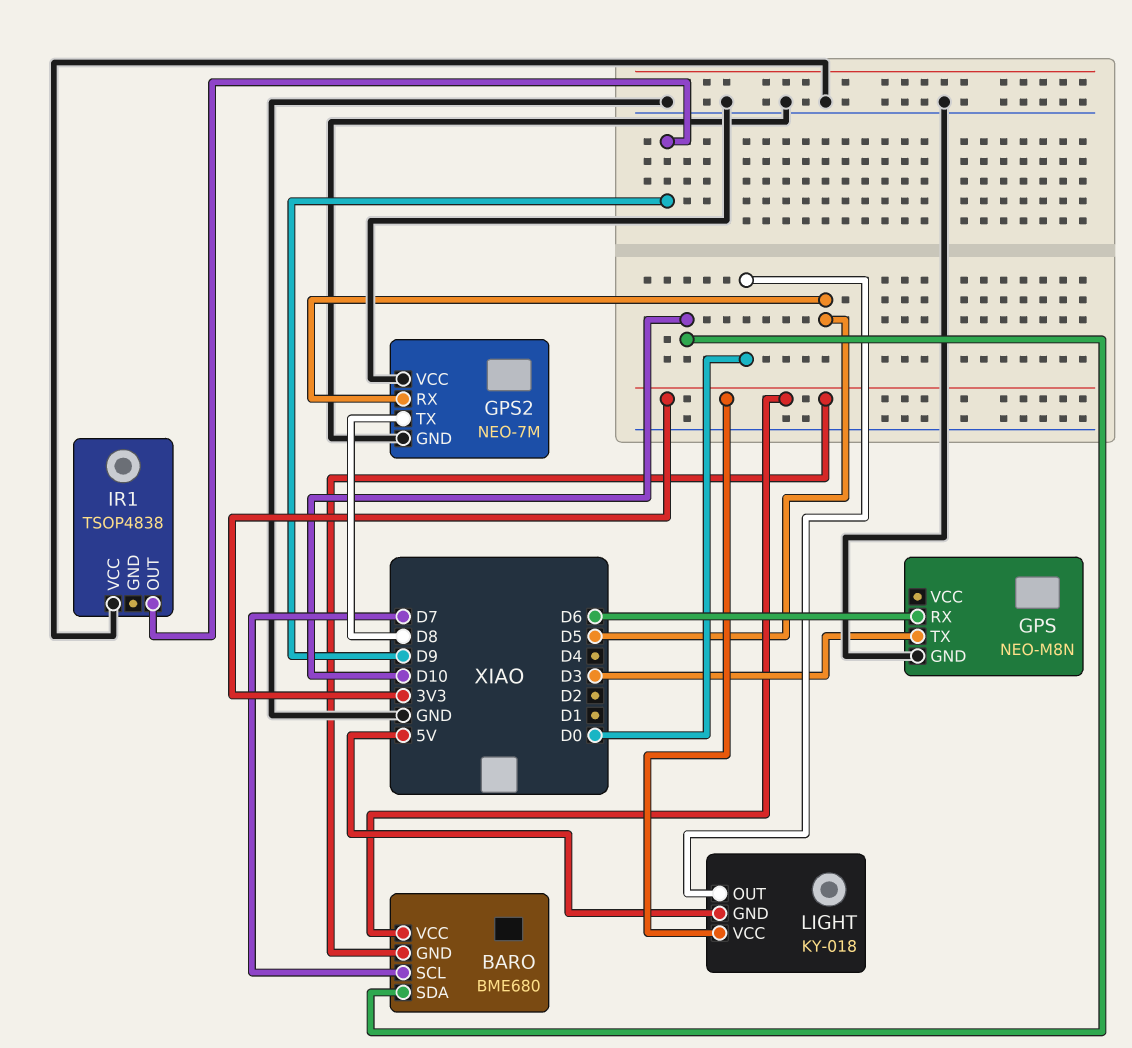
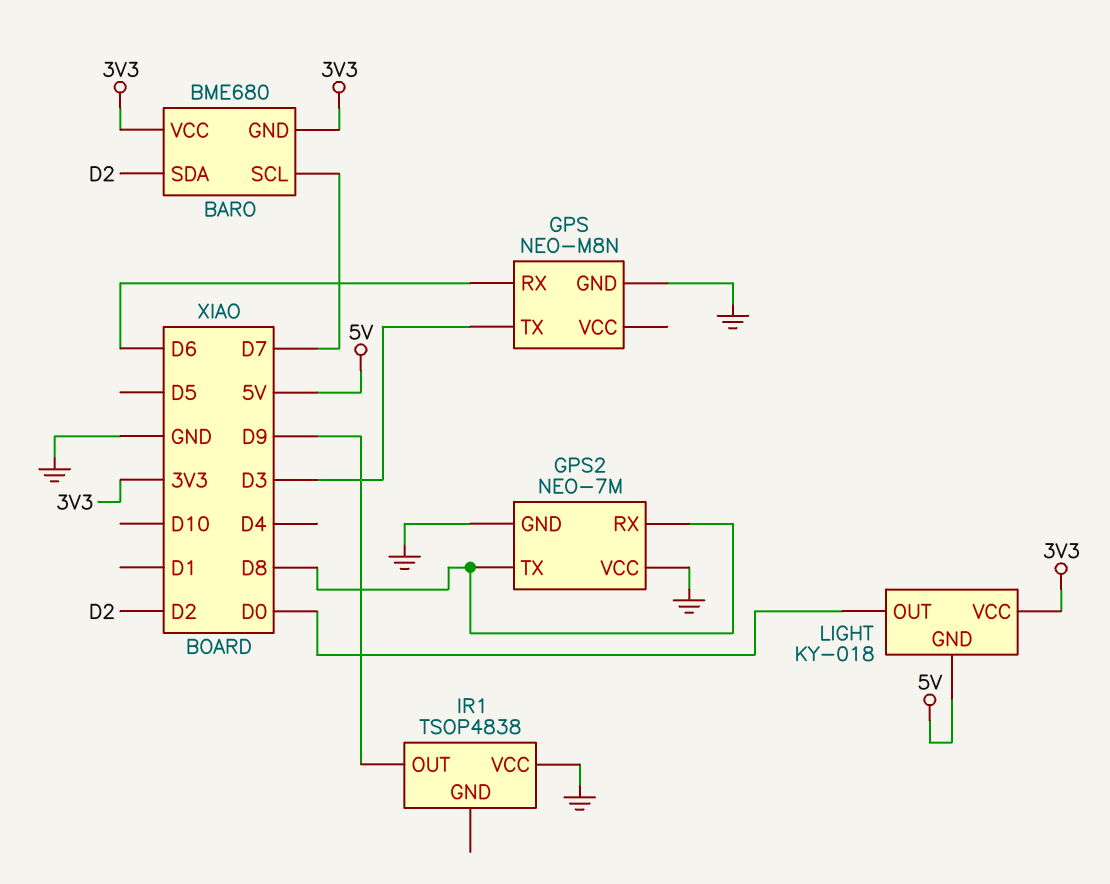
BARO pin SDA: D10 -> D2
GPS2 pin RX: D5 -> D8

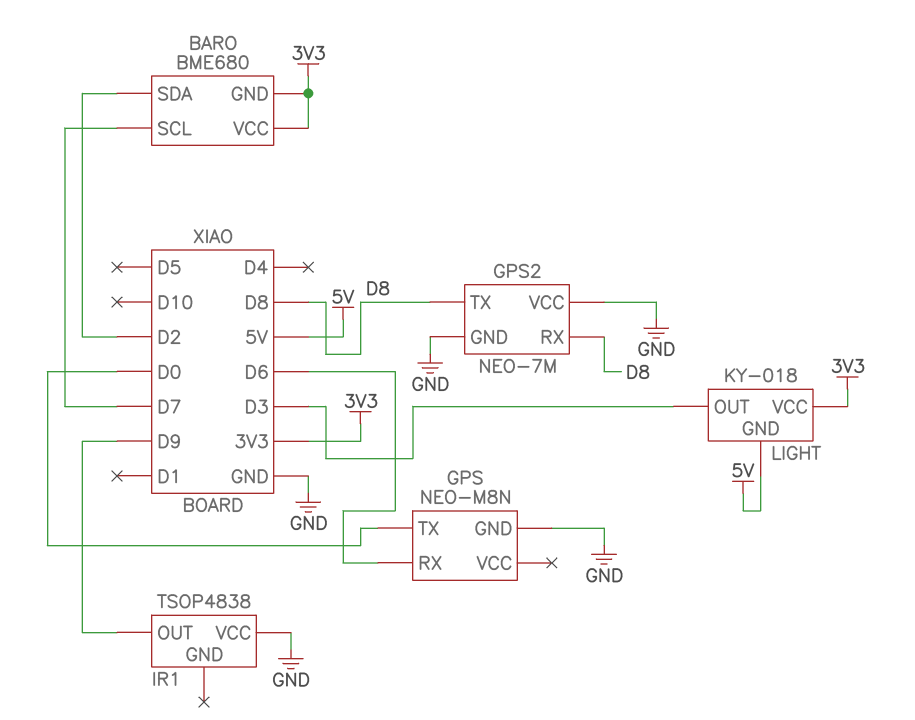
GPS pin TX: D3 -> D0
LIGHT pin OUT: D0 -> D3

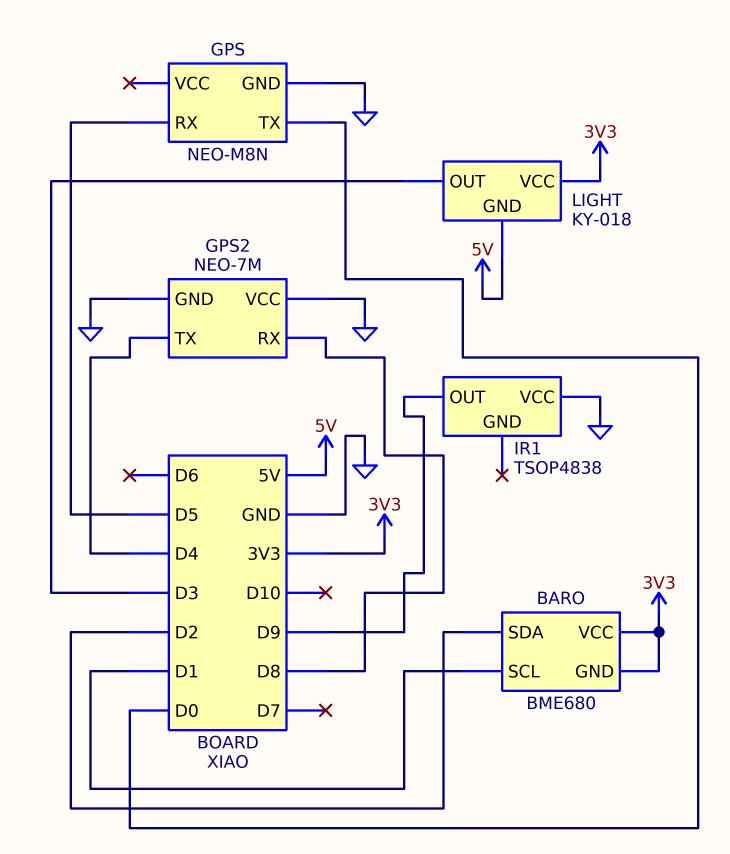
BARO pin SCL: D7 -> D1
GPS pin RX: D6 -> D5
GPS2 pin TX: D8 -> D4

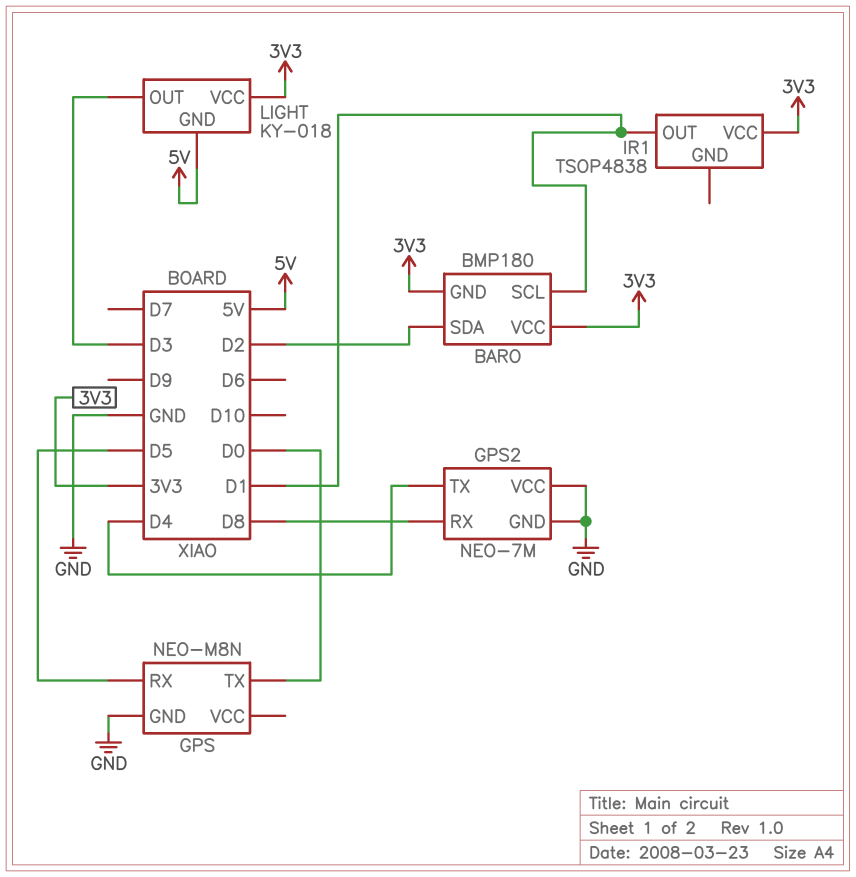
BARO: BME680 -> BMP180
IR1 pin OUT: D9 -> D1
IR1 pin VCC: GND -> 3V3

